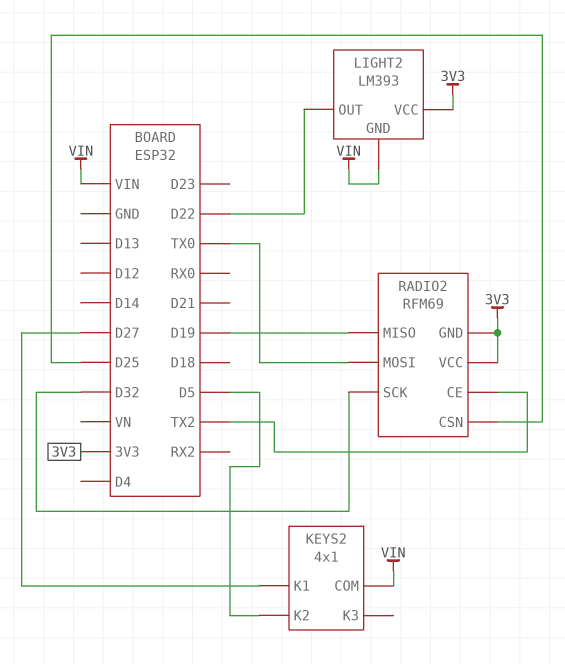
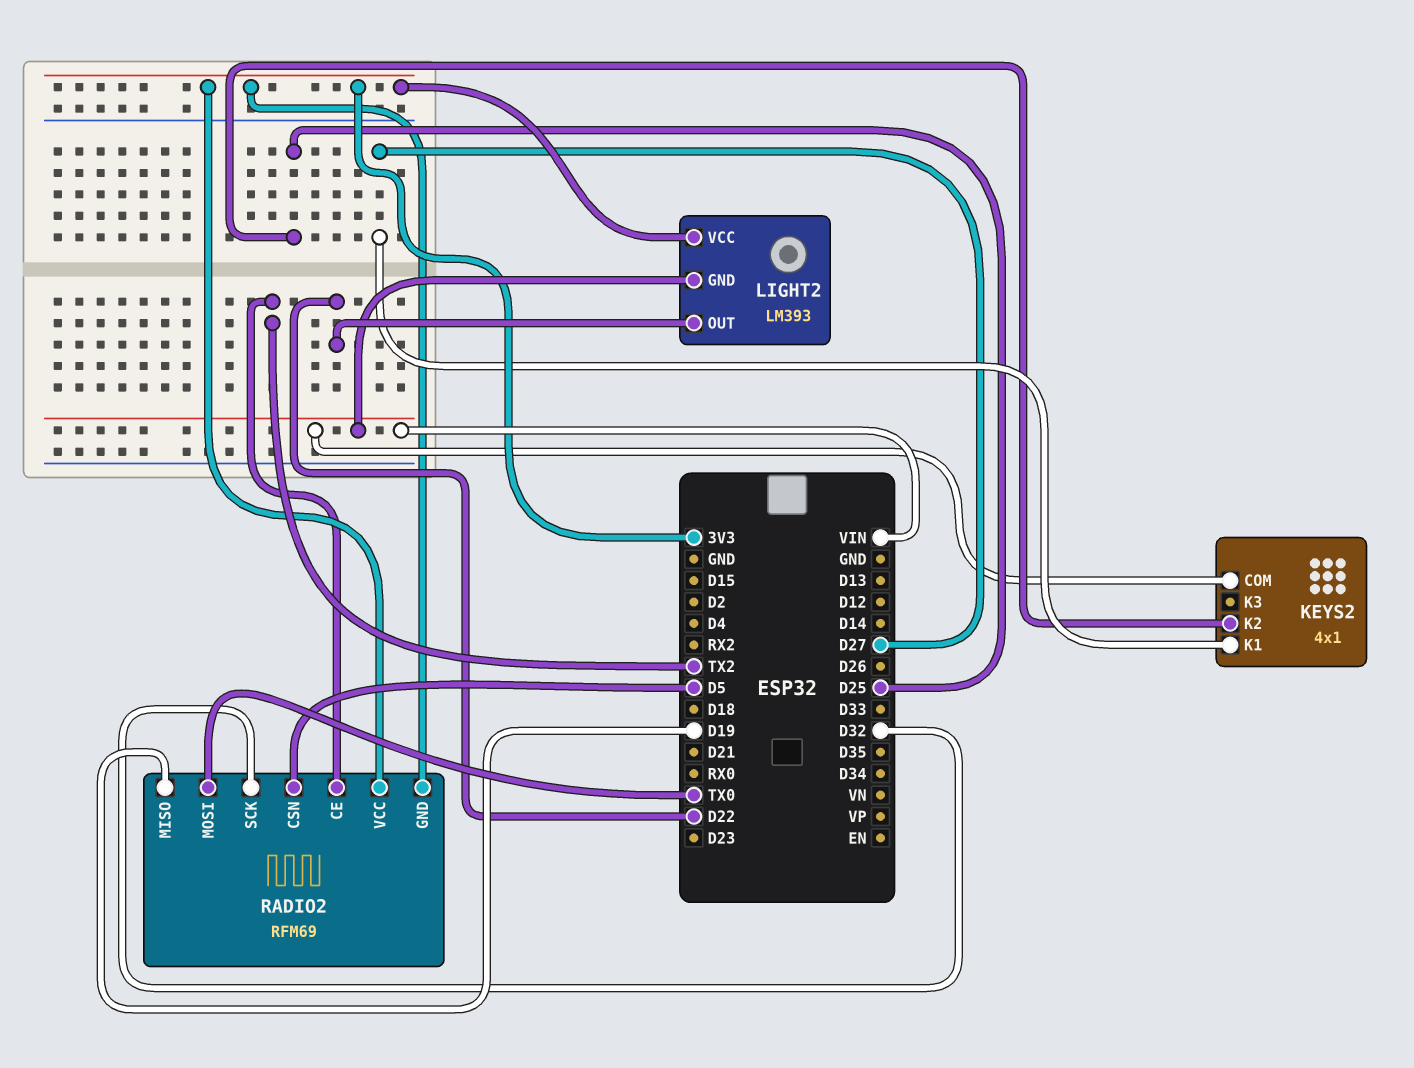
KEYS2 pin K2: D5 -> D25
RADIO2 pin CSN: D25 -> D5

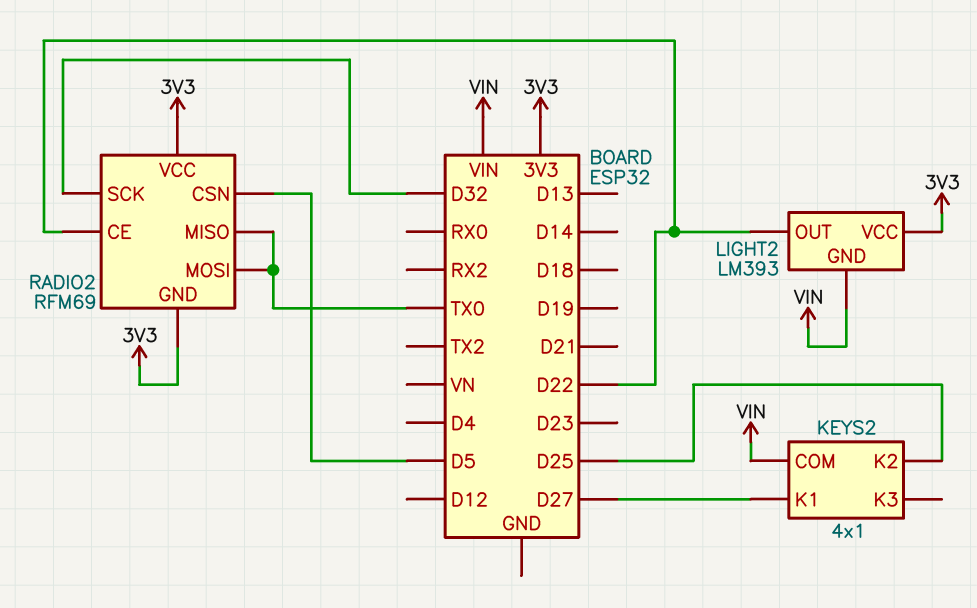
RADIO2 pin CE: TX2 -> D22
RADIO2 pin MISO: D19 -> TX0

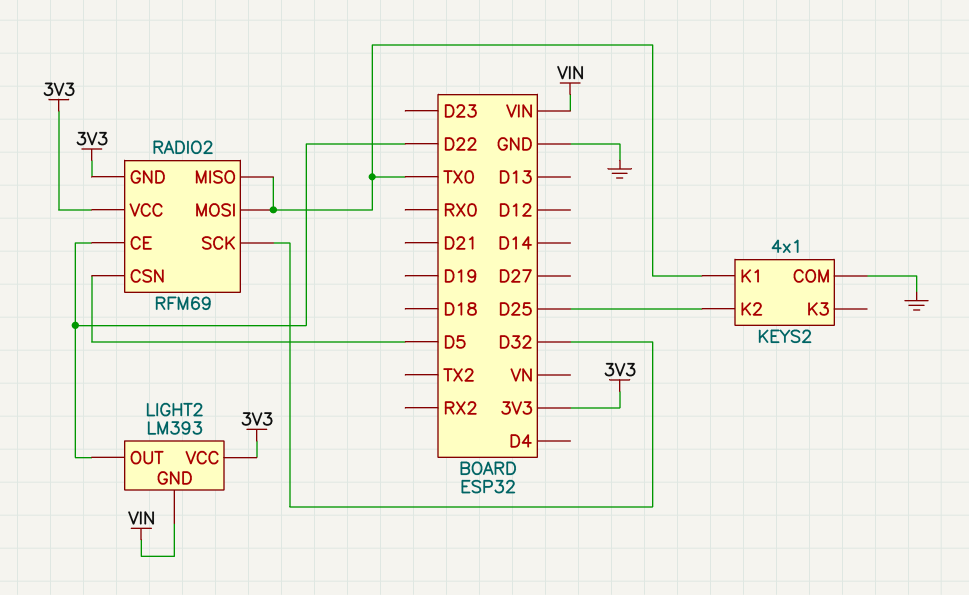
KEYS2 pin COM: VIN -> GND
KEYS2 pin K1: D27 -> TX0

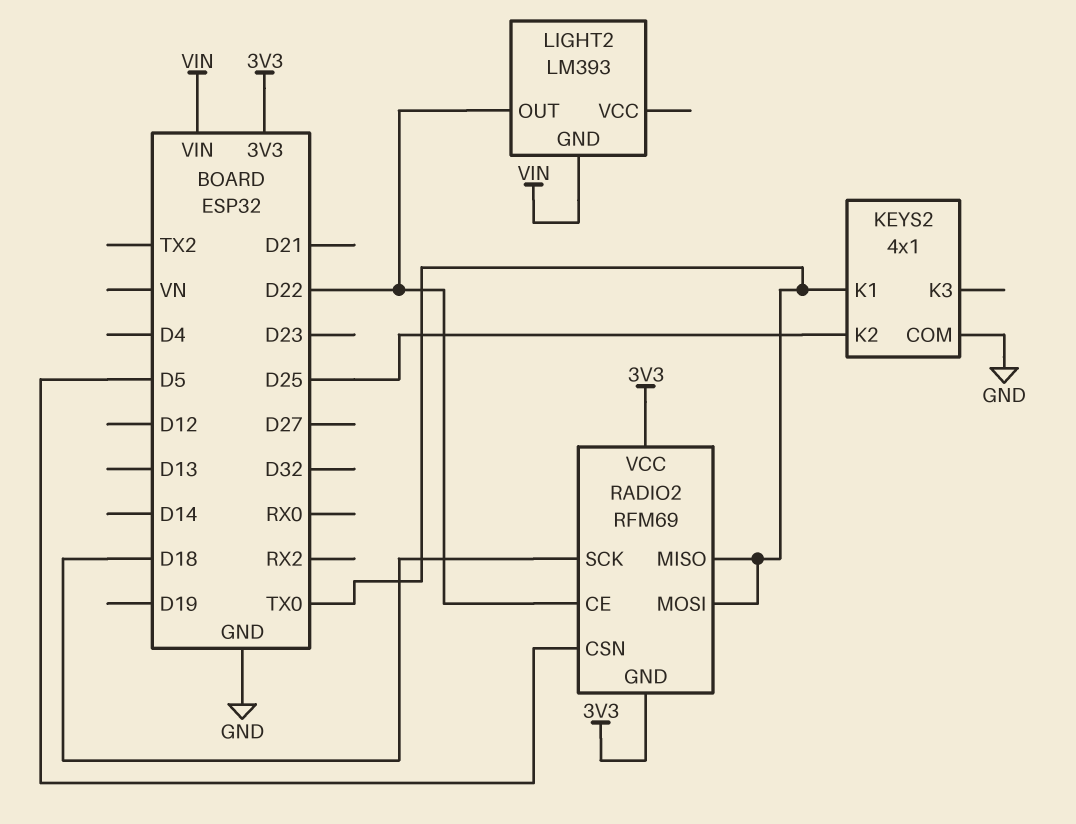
LIGHT2 pin VCC: 3V3 -> none
RADIO2 pin SCK: D32 -> D18

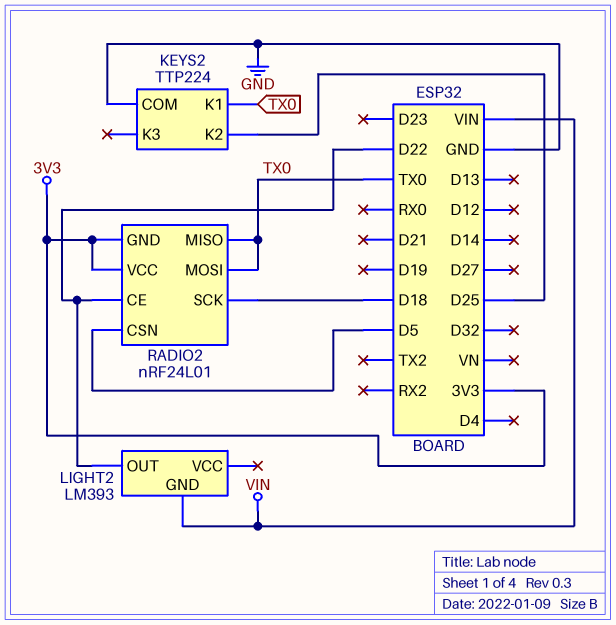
KEYS2: 4x1 -> TTP224
RADIO2: RFM69 -> nRF24L01

